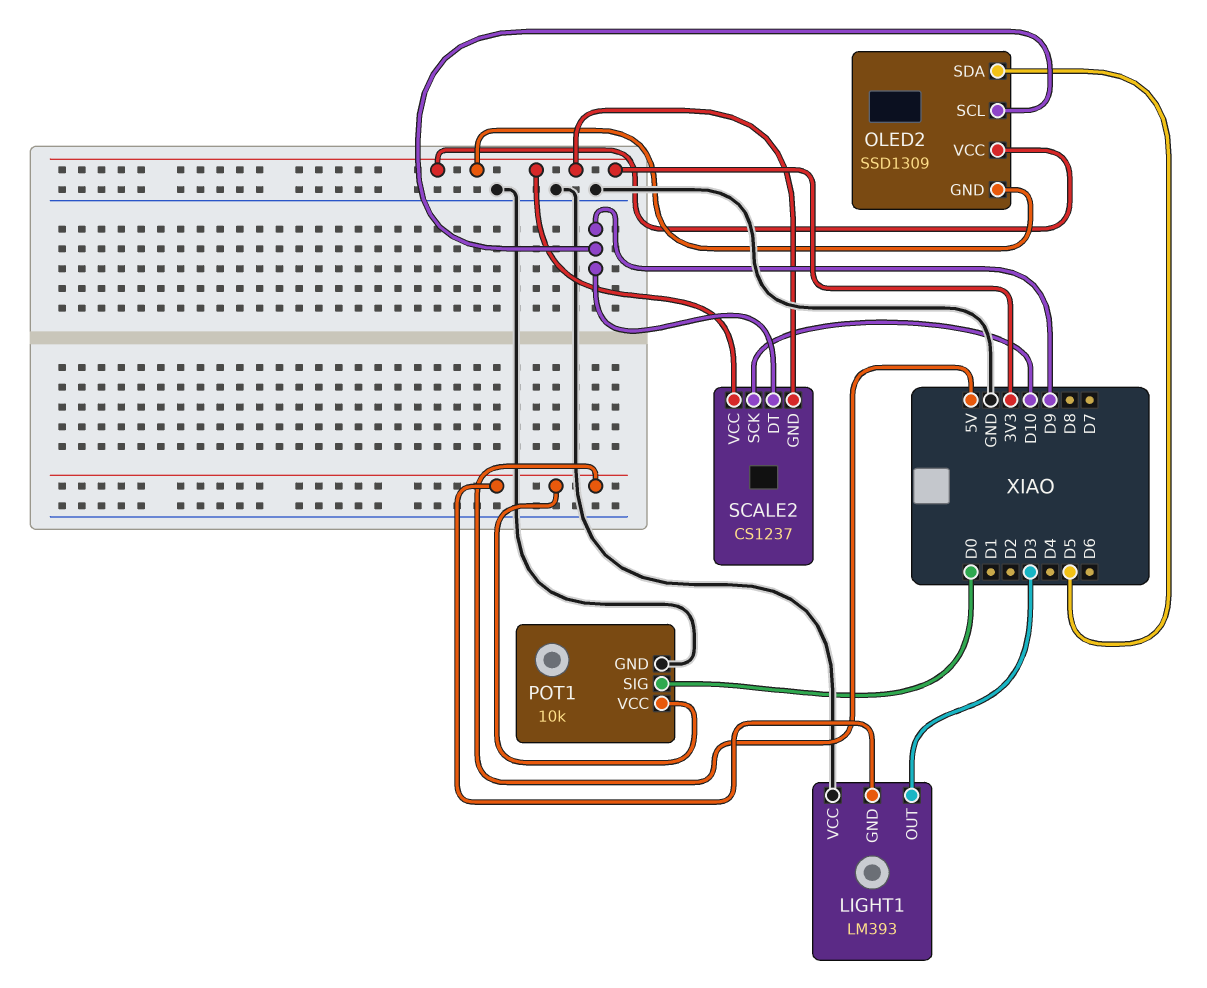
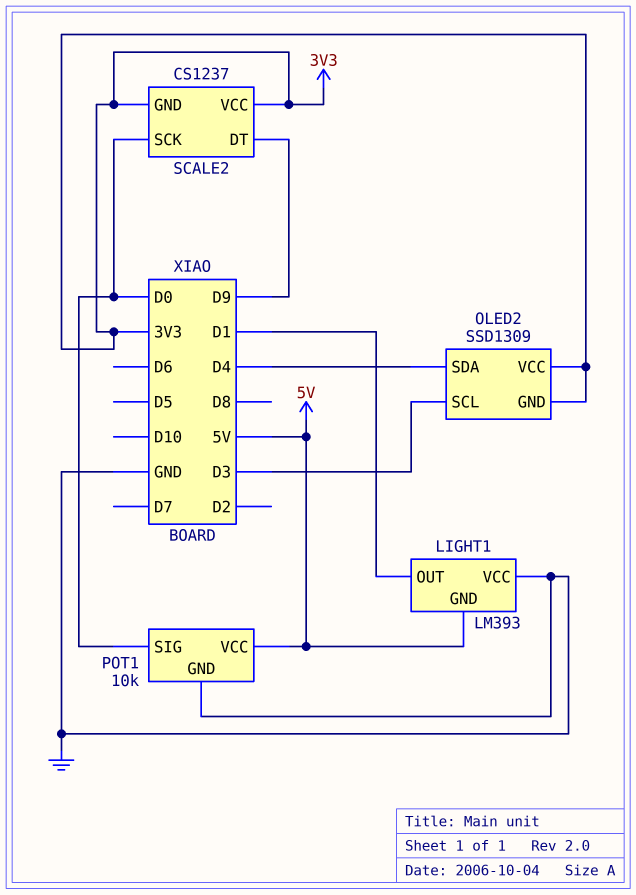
LIGHT1 pin OUT: D3 -> D1
OLED2 pin SCL: D9 -> D3
OLED2 pin SDA: D5 -> D4
SCALE2 pin SCK: D10 -> D0

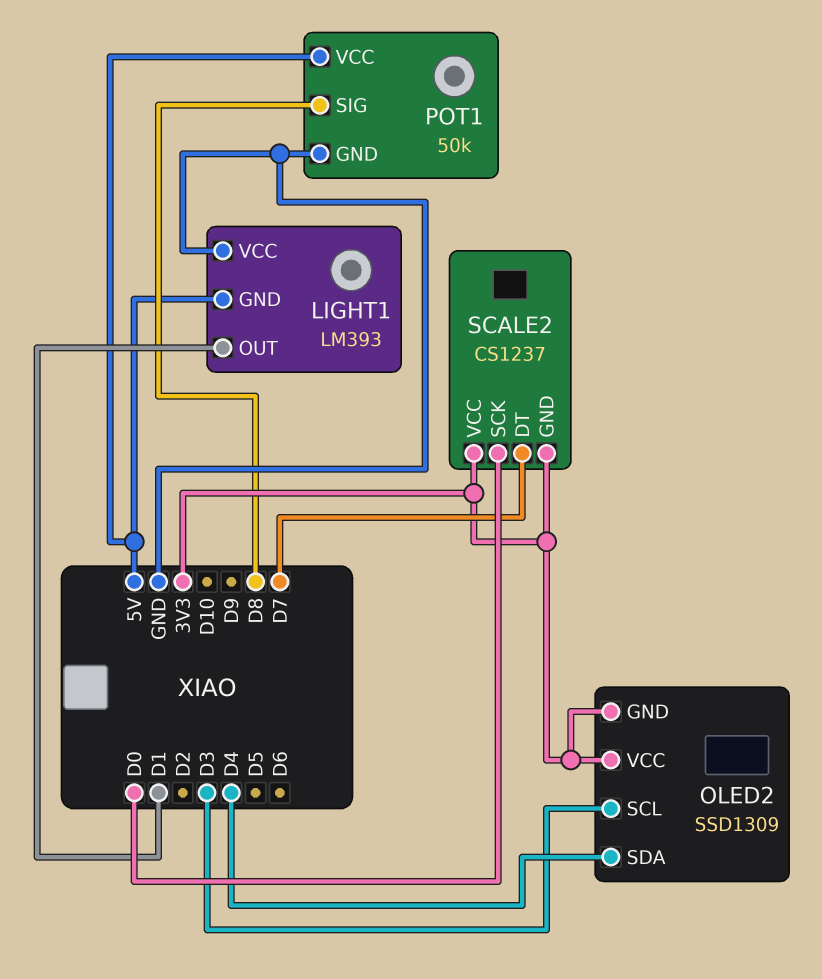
POT1: 10k -> 50k
POT1 pin SIG: D0 -> D8
SCALE2 pin DT: D9 -> D7

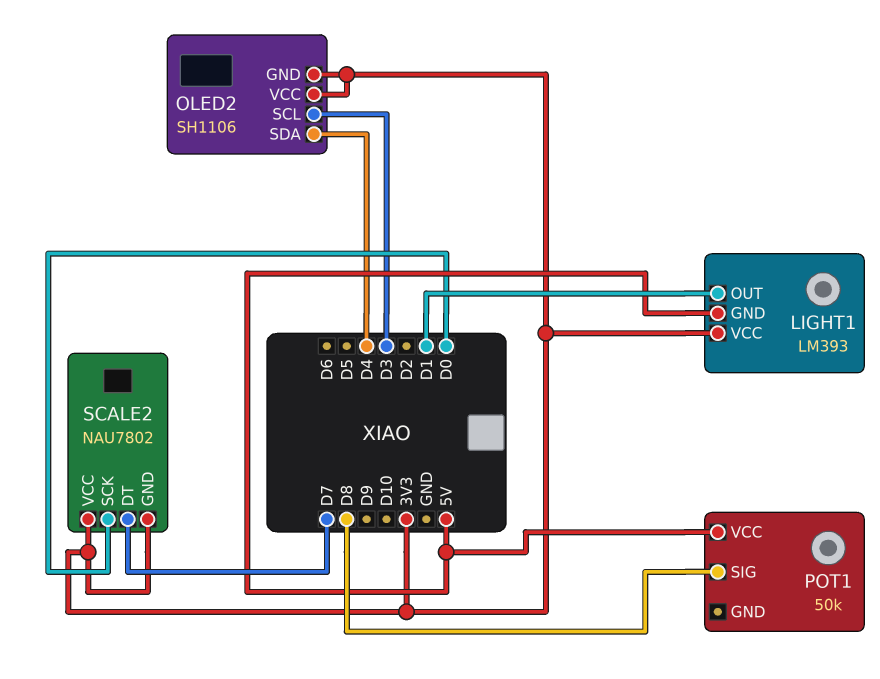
LIGHT1 pin VCC: GND -> 3V3
OLED2: SSD1309 -> SH1106
POT1 pin GND: GND -> none
SCALE2: CS1237 -> NAU7802

